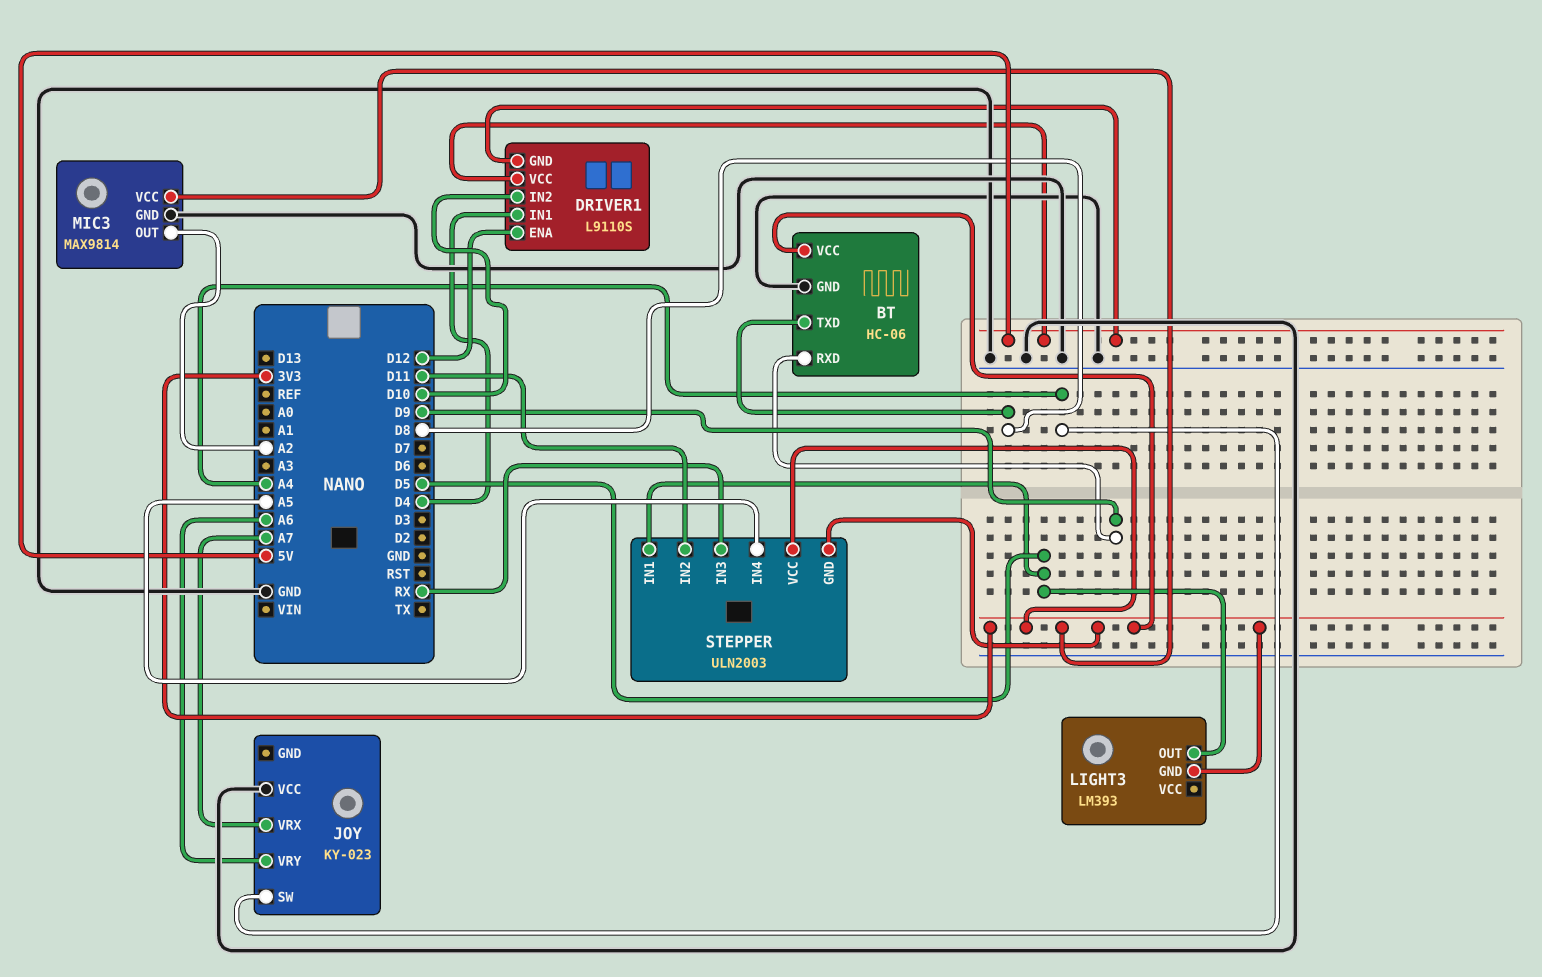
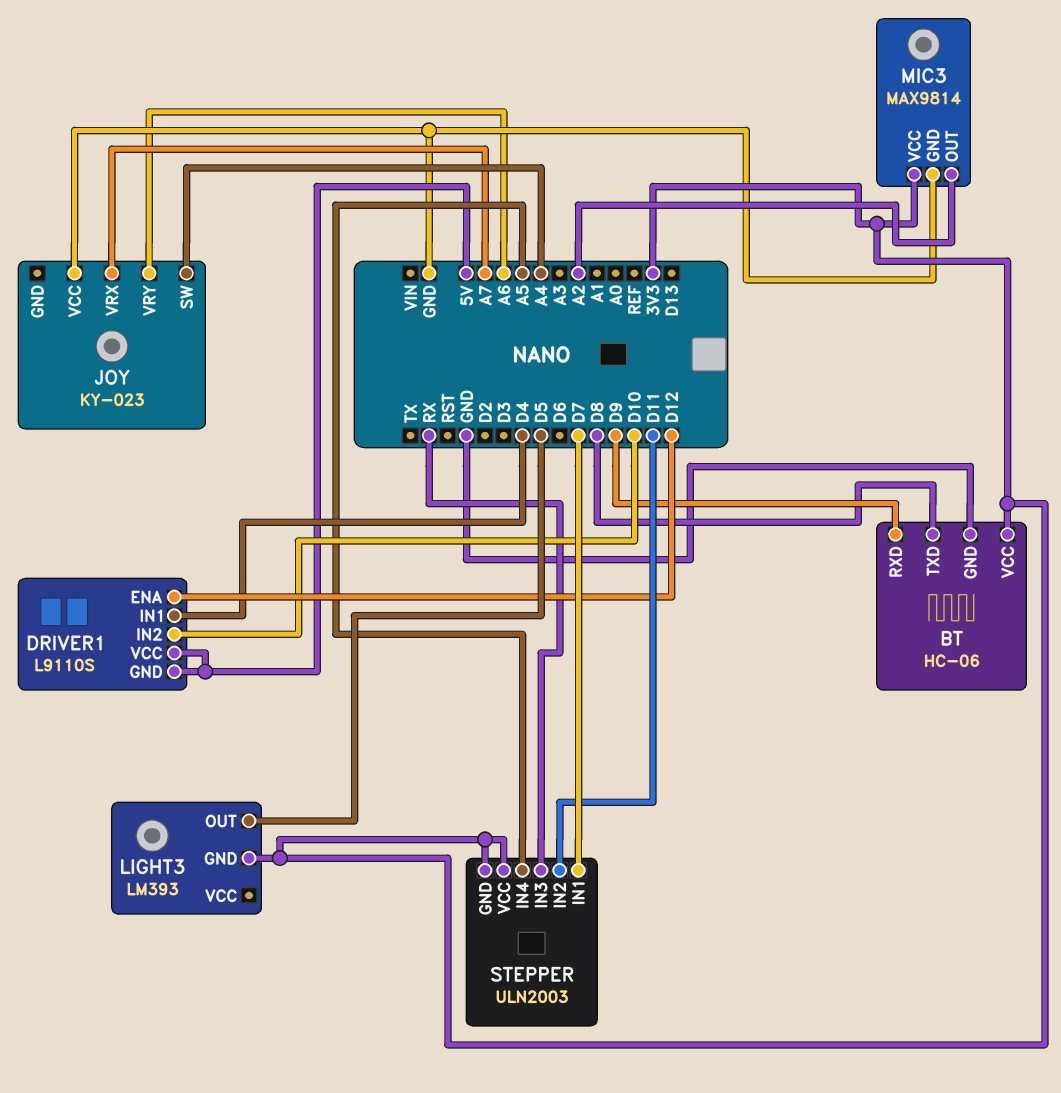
STEPPER pin IN1: D5 -> D7

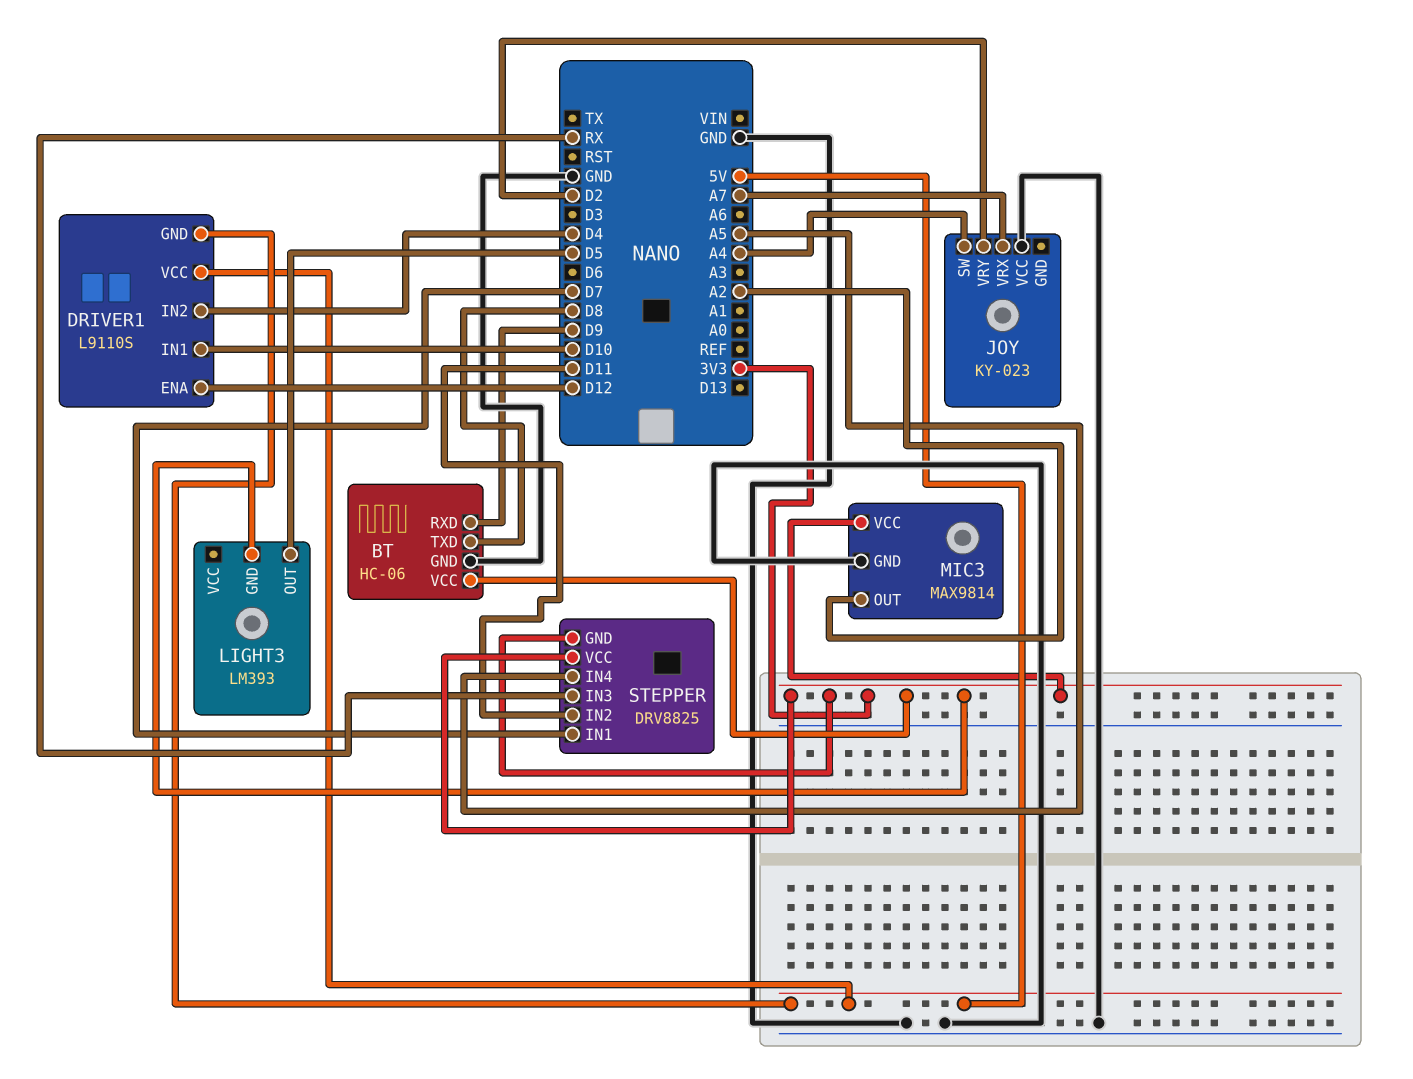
DRIVER1 pin IN1: D4 -> D10
DRIVER1 pin IN2: D10 -> D4
JOY pin VRY: A6 -> D2
STEPPER: ULN2003 -> DRV8825

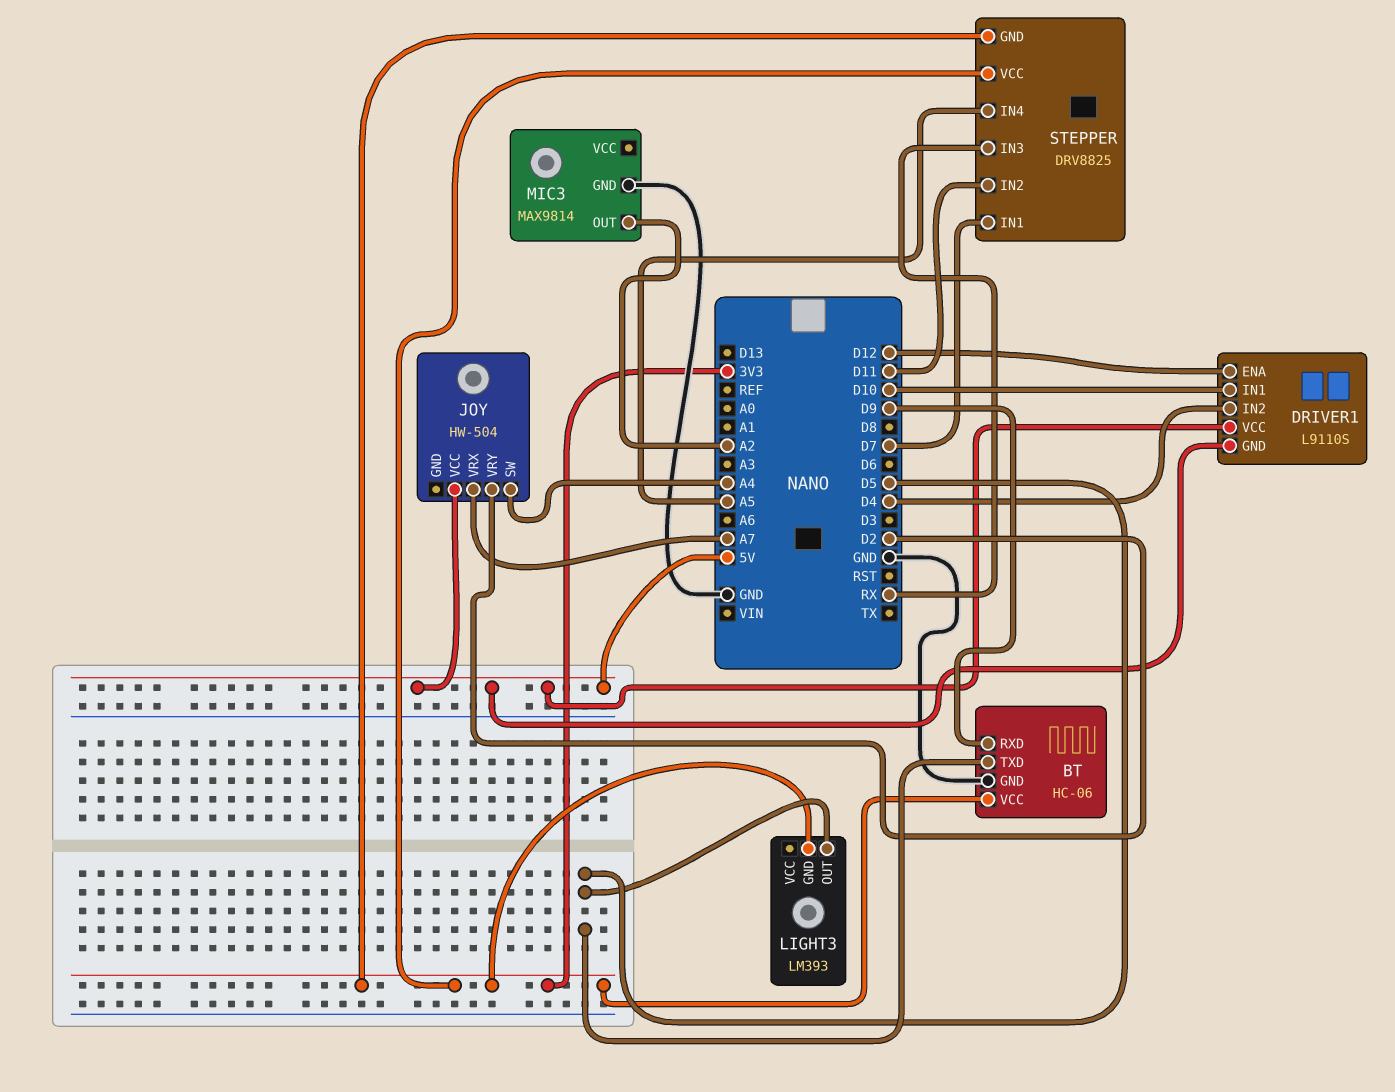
BT pin TXD: D8 -> D5
JOY: KY-023 -> HW-504
JOY pin VCC: GND -> 5V
MIC3 pin VCC: 3V3 -> none

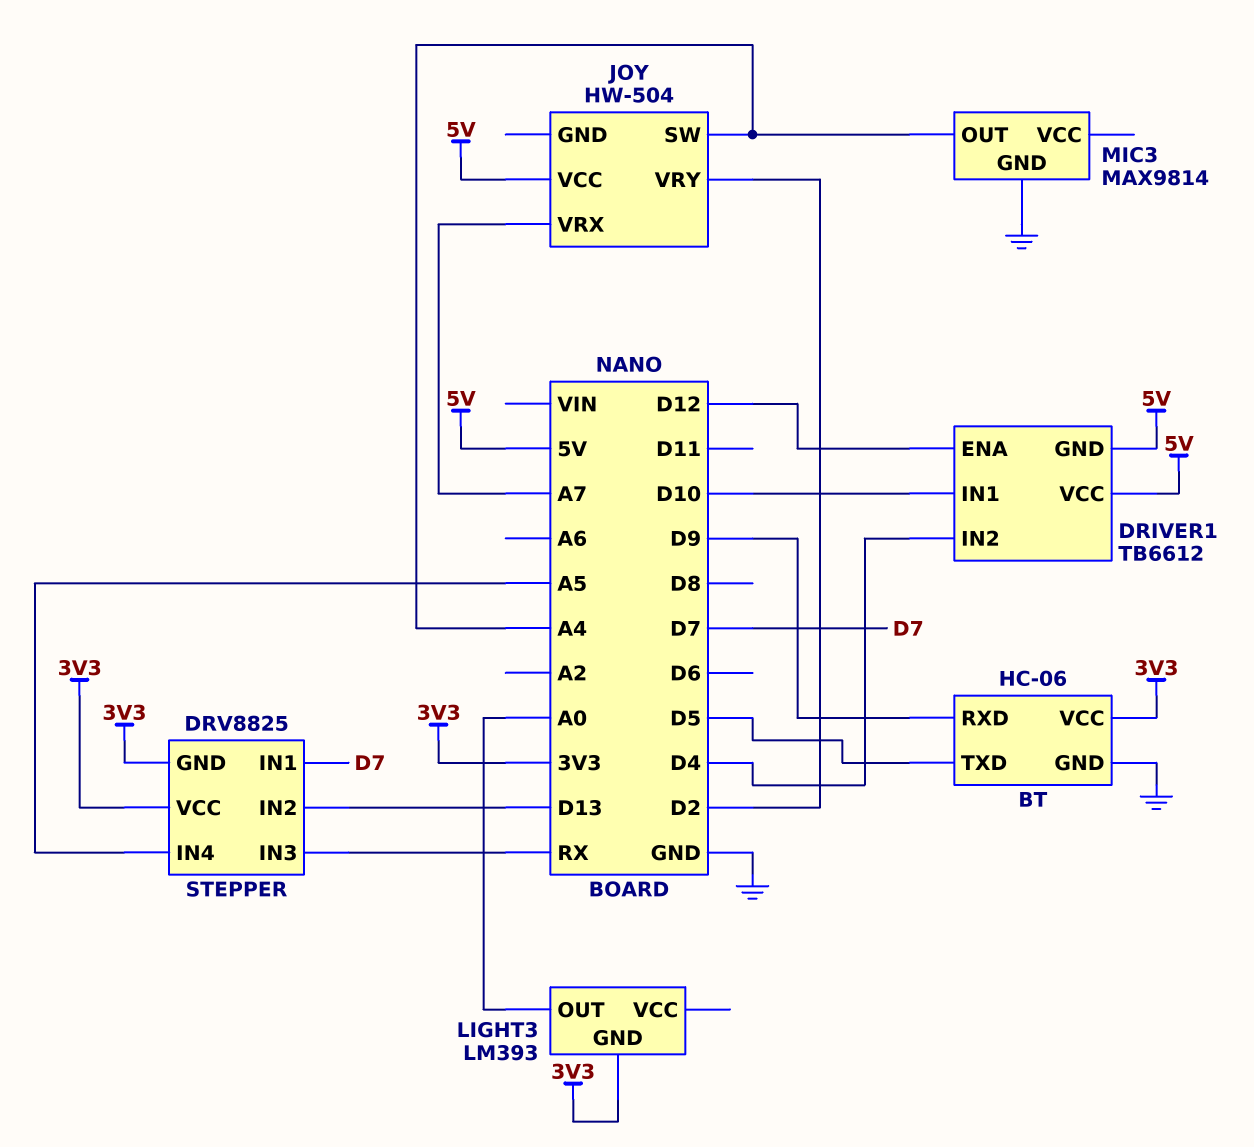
DRIVER1: L9110S -> TB6612
LIGHT3 pin OUT: D5 -> A0
MIC3 pin OUT: A2 -> A4
STEPPER pin IN2: D11 -> D13

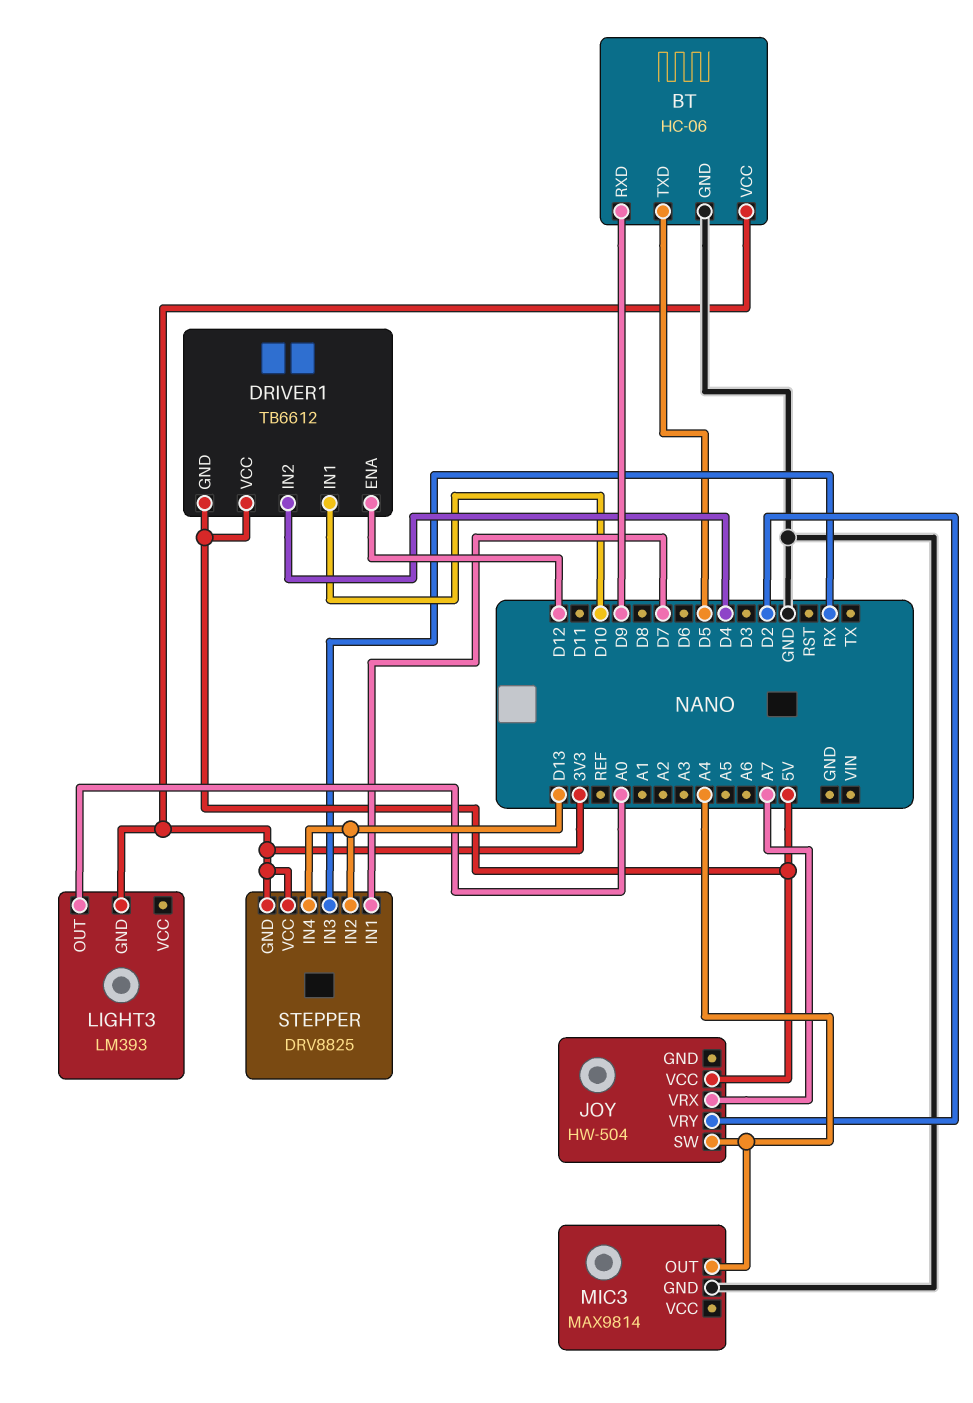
STEPPER pin IN4: A5 -> D13

